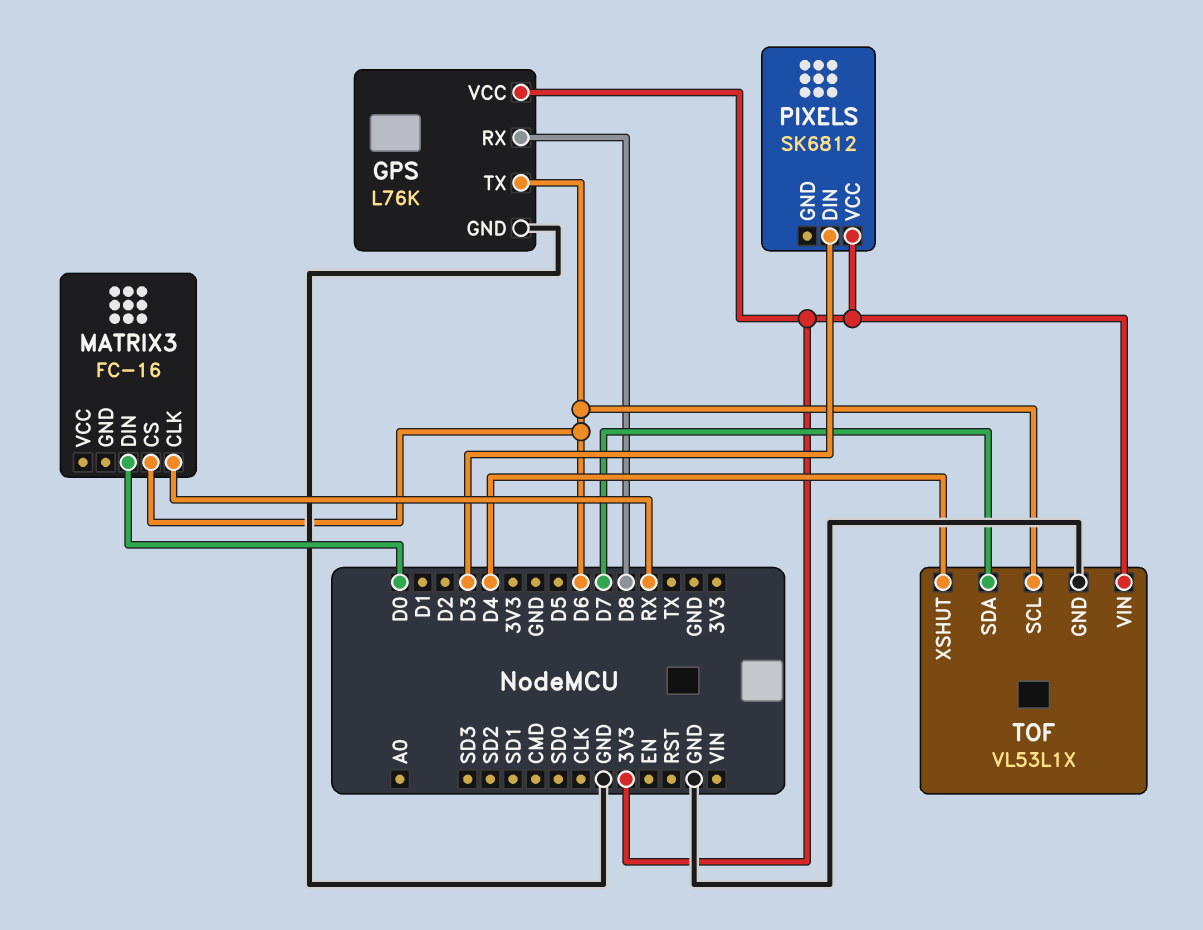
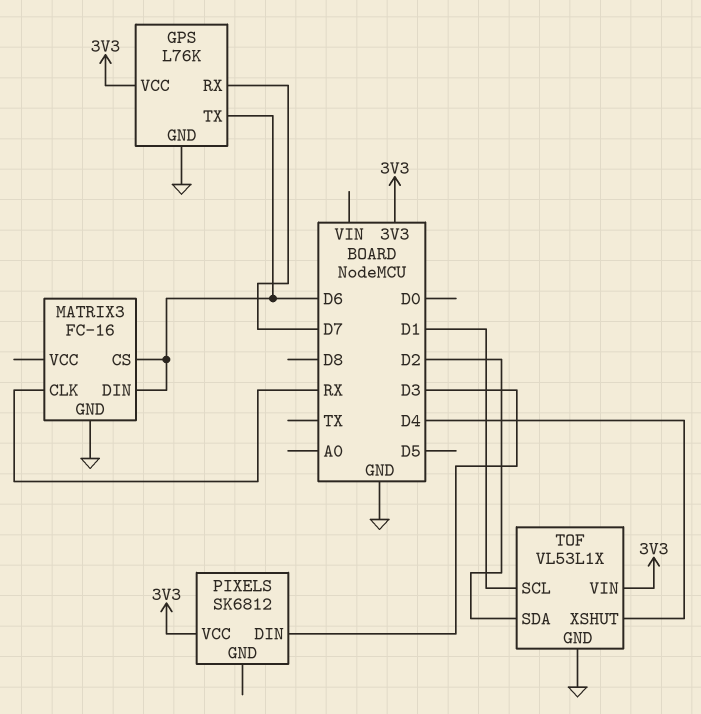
GPS pin RX: D8 -> D7
MATRIX3 pin DIN: D0 -> D6
MATRIX3 pin GND: none -> GND
TOF pin SCL: D6 -> D1
TOF pin SDA: D7 -> D2

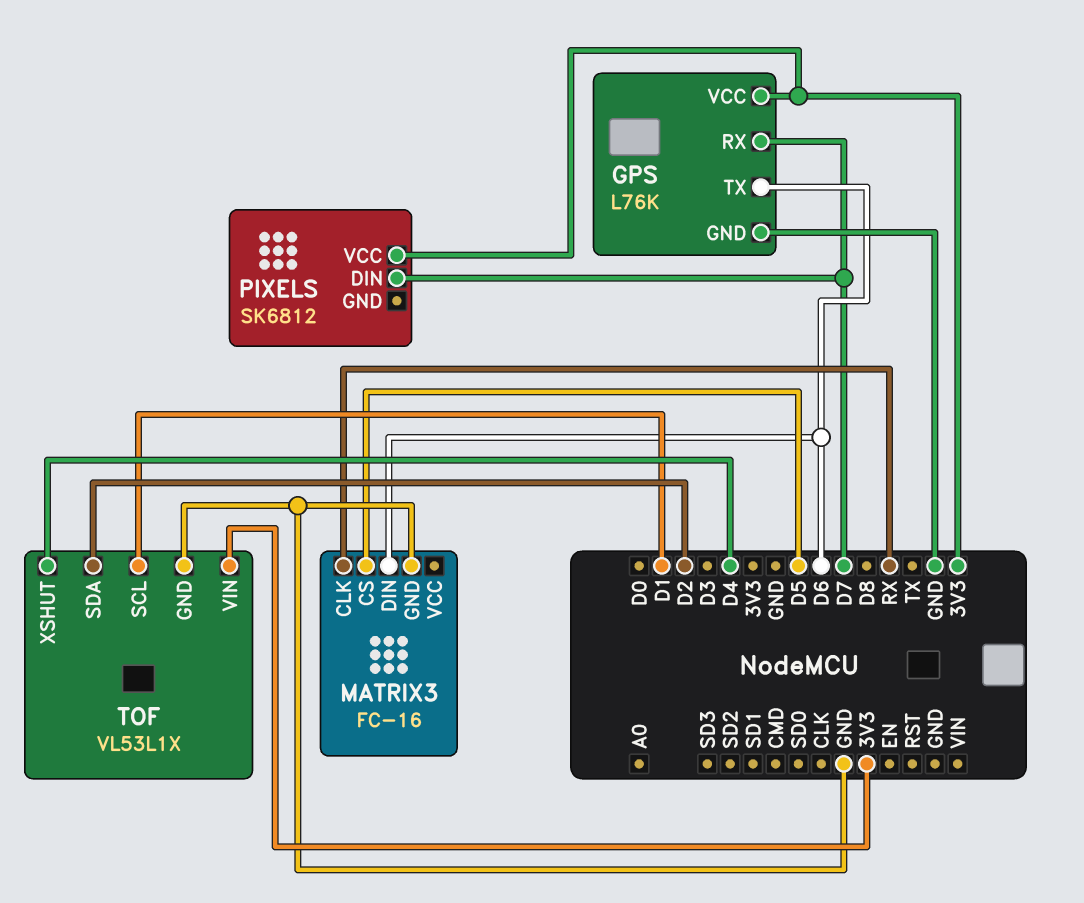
MATRIX3 pin CS: D6 -> D5
PIXELS pin DIN: D3 -> D7

